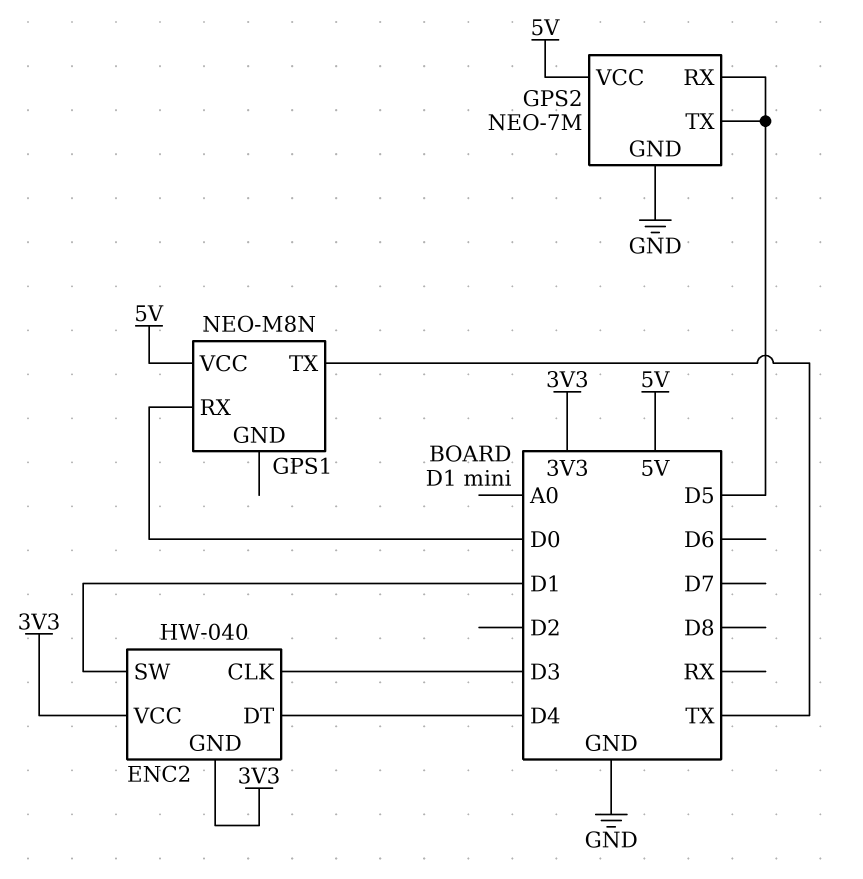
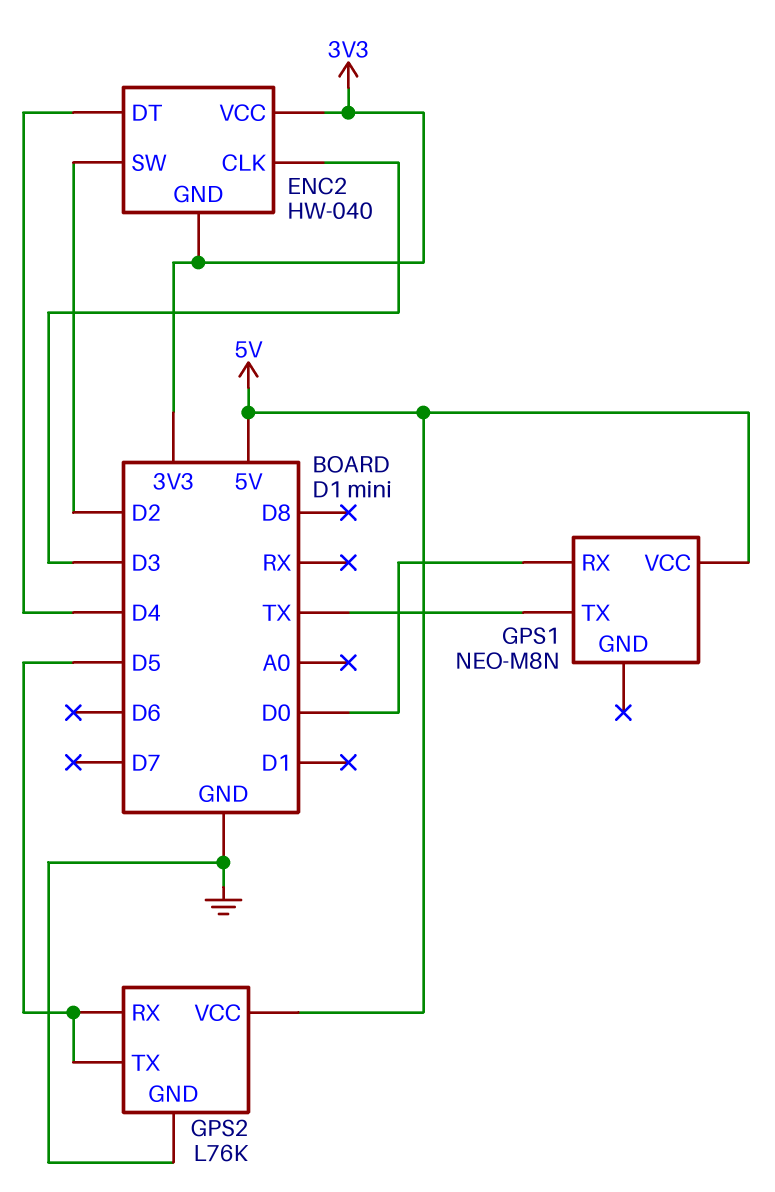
ENC2 pin SW: D1 -> D2
GPS2: NEO-7M -> L76K

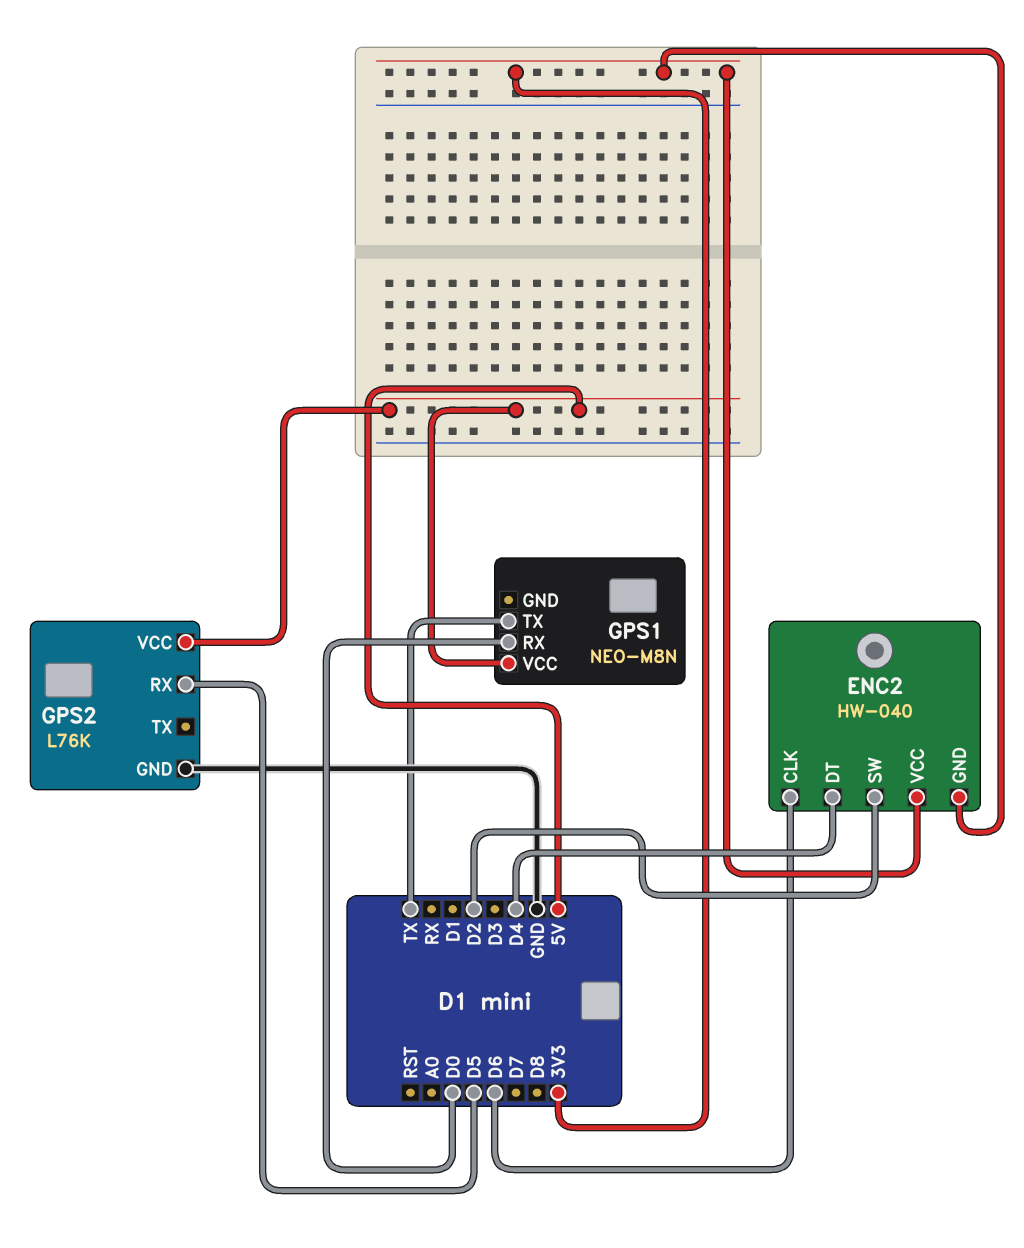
ENC2 pin CLK: D3 -> D6
GPS2 pin TX: D5 -> none

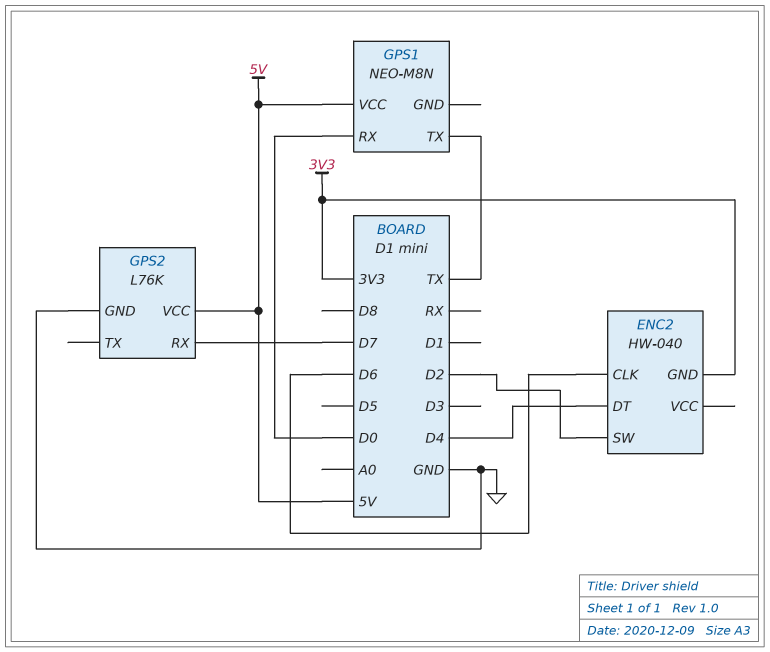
ENC2 pin VCC: 3V3 -> none
GPS2 pin RX: D5 -> D7

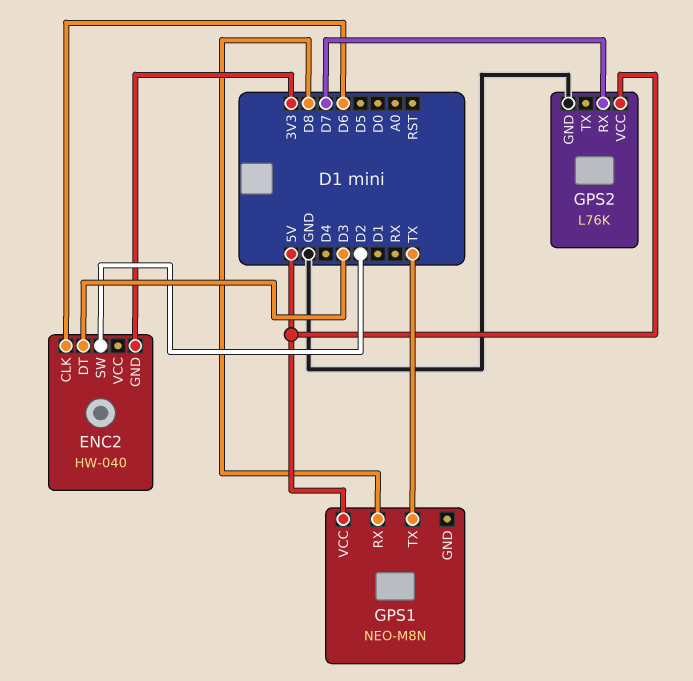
ENC2 pin DT: D4 -> D3
GPS1 pin RX: D0 -> D8

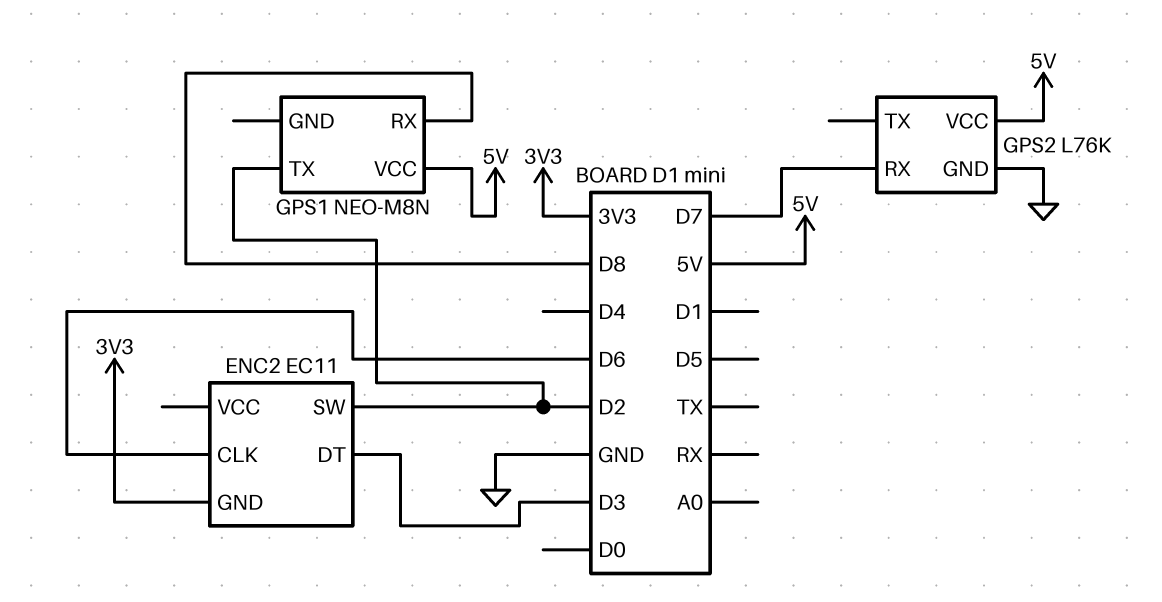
ENC2: HW-040 -> EC11
GPS1 pin TX: TX -> D2

